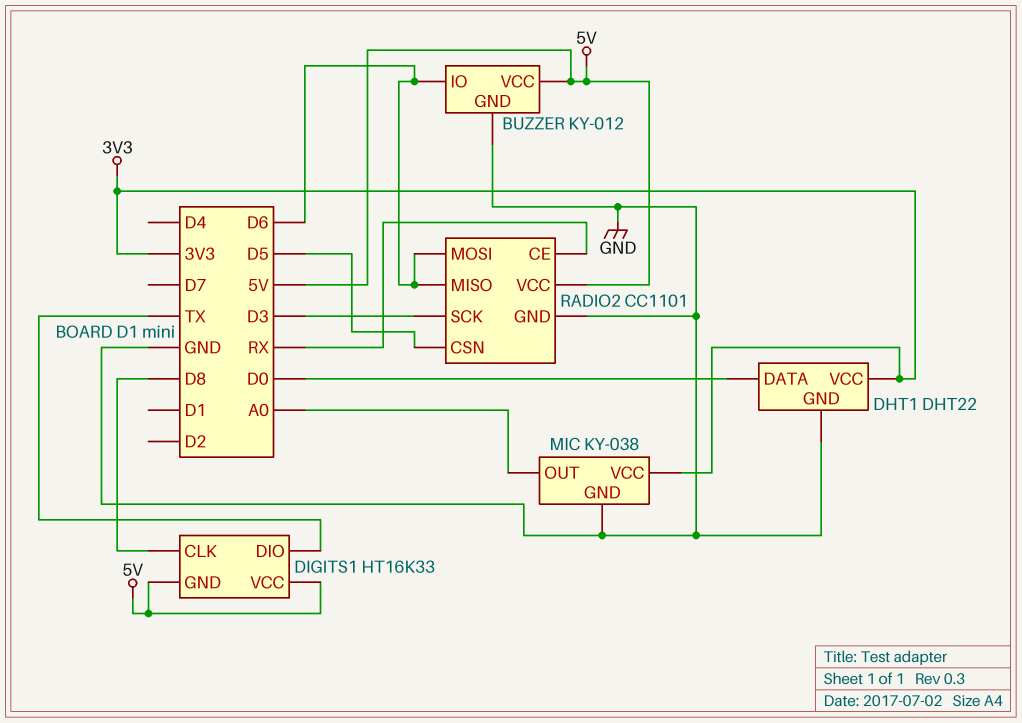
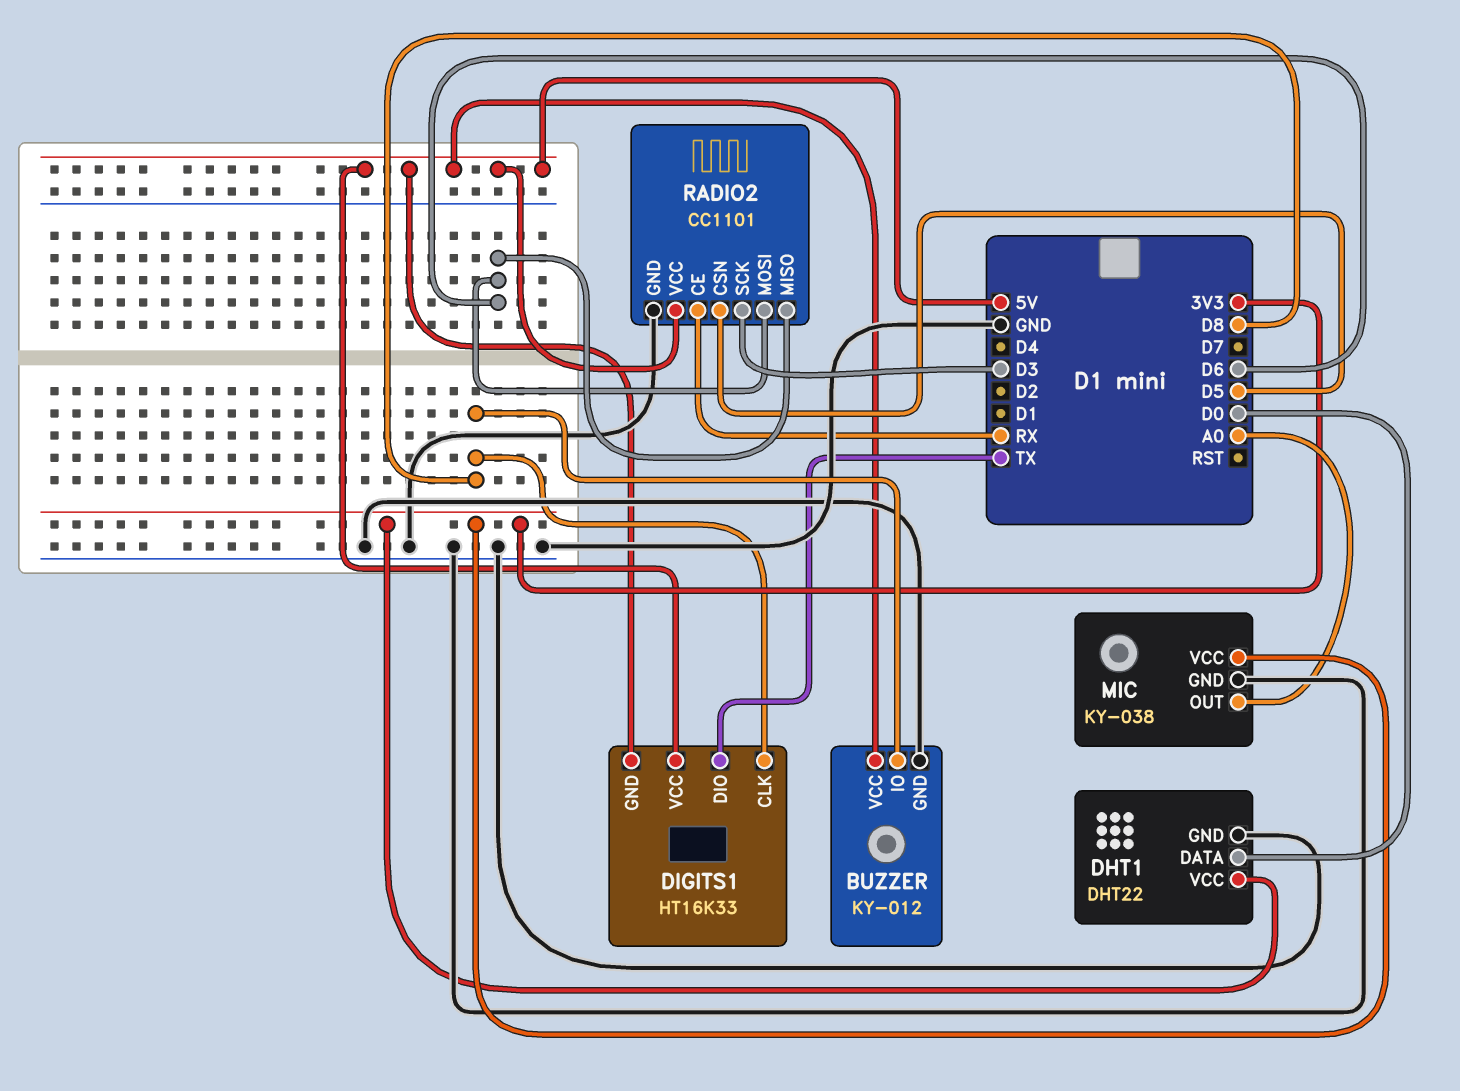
BUZZER pin IO: D6 -> D8

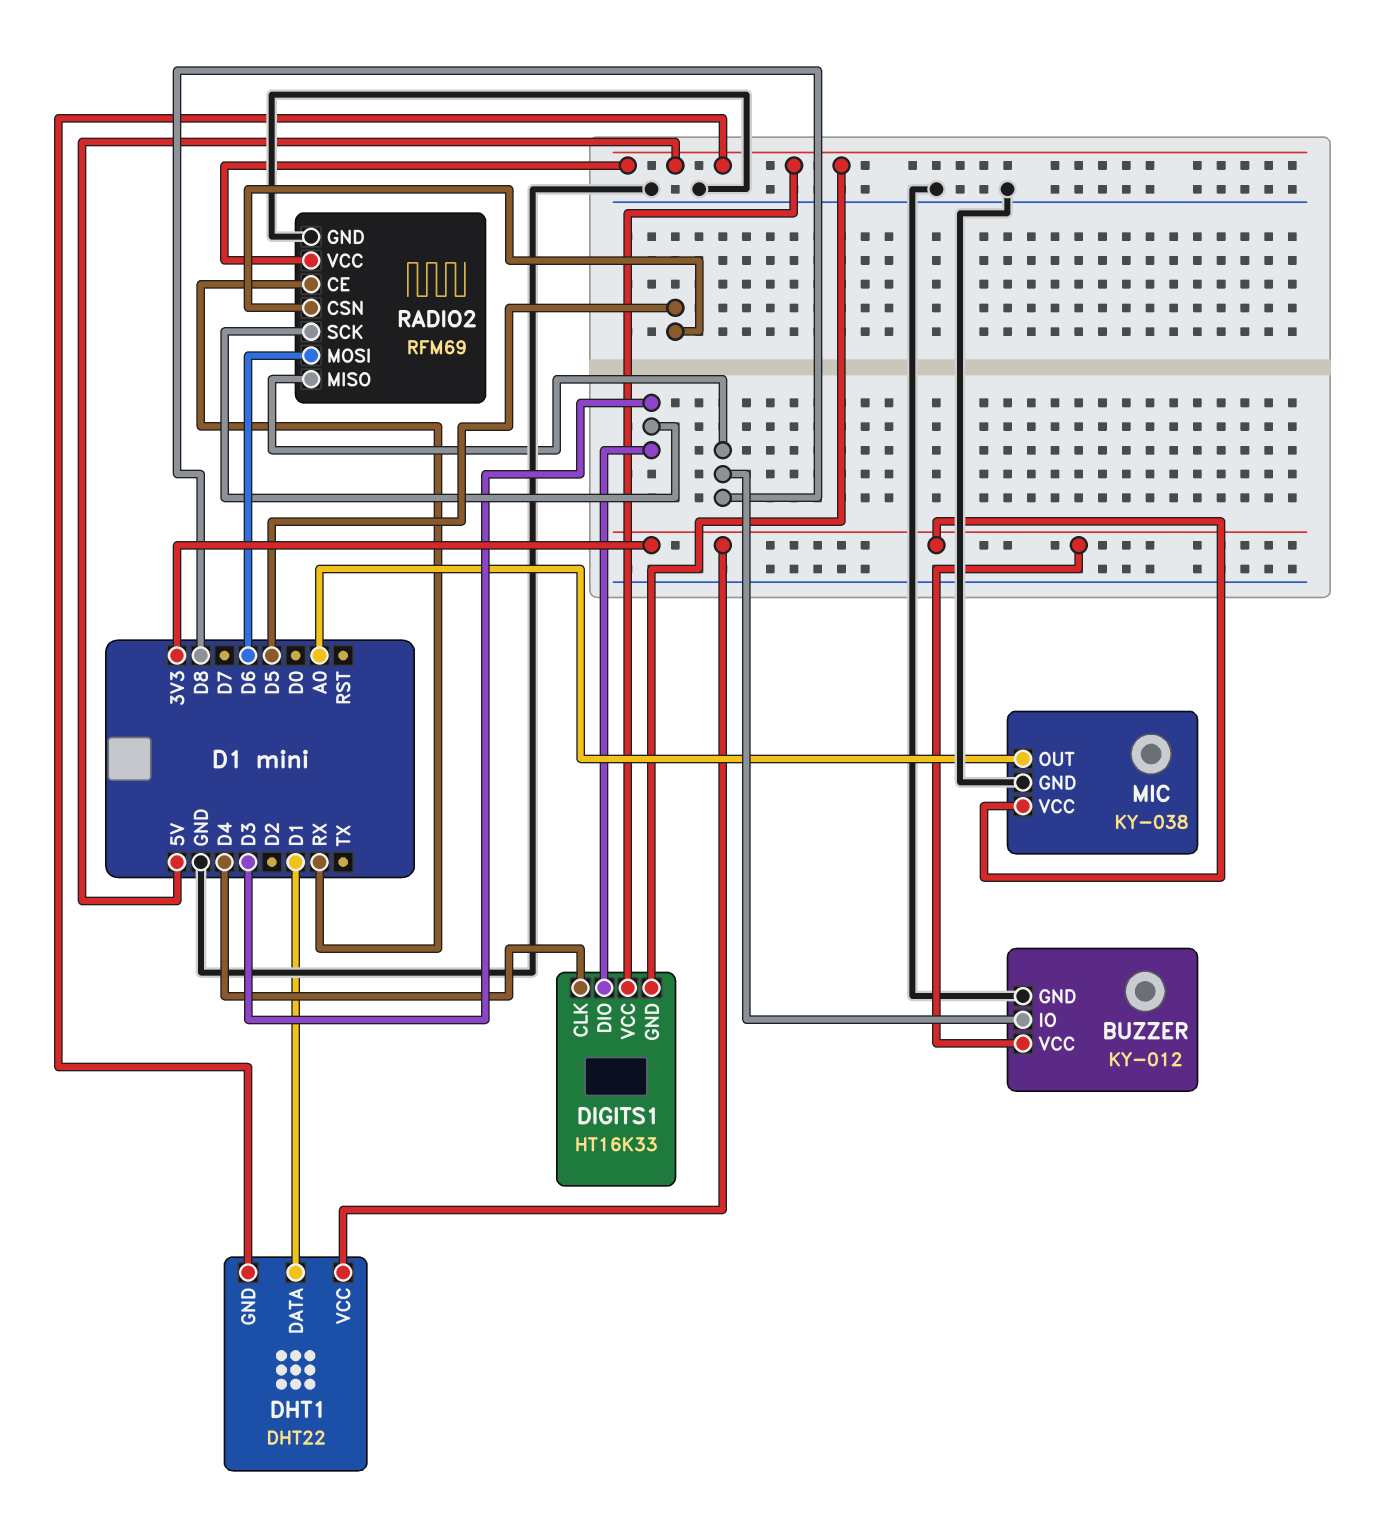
BUZZER pin VCC: 5V -> 3V3
DHT1 pin DATA: D0 -> D1
DHT1 pin GND: GND -> 5V
DIGITS1 pin CLK: D8 -> D4
DIGITS1 pin DIO: TX -> D3
RADIO2: CC1101 -> RFM69
RADIO2 pin MISO: D6 -> D8

